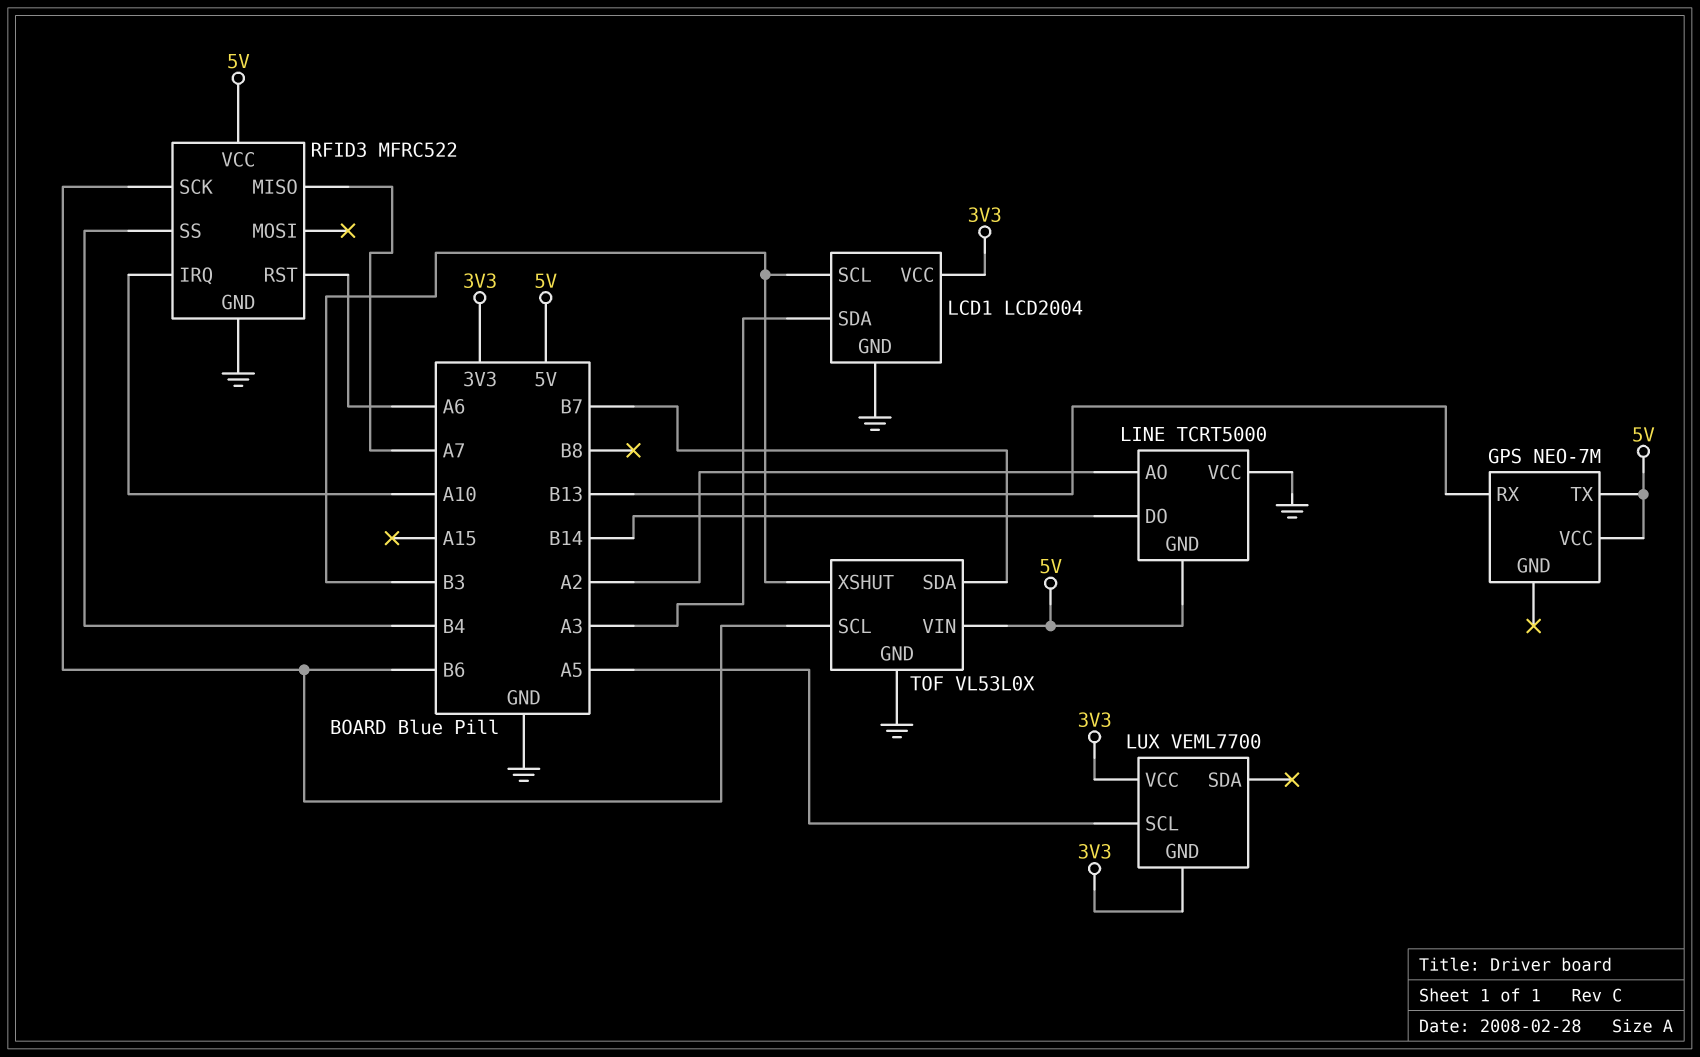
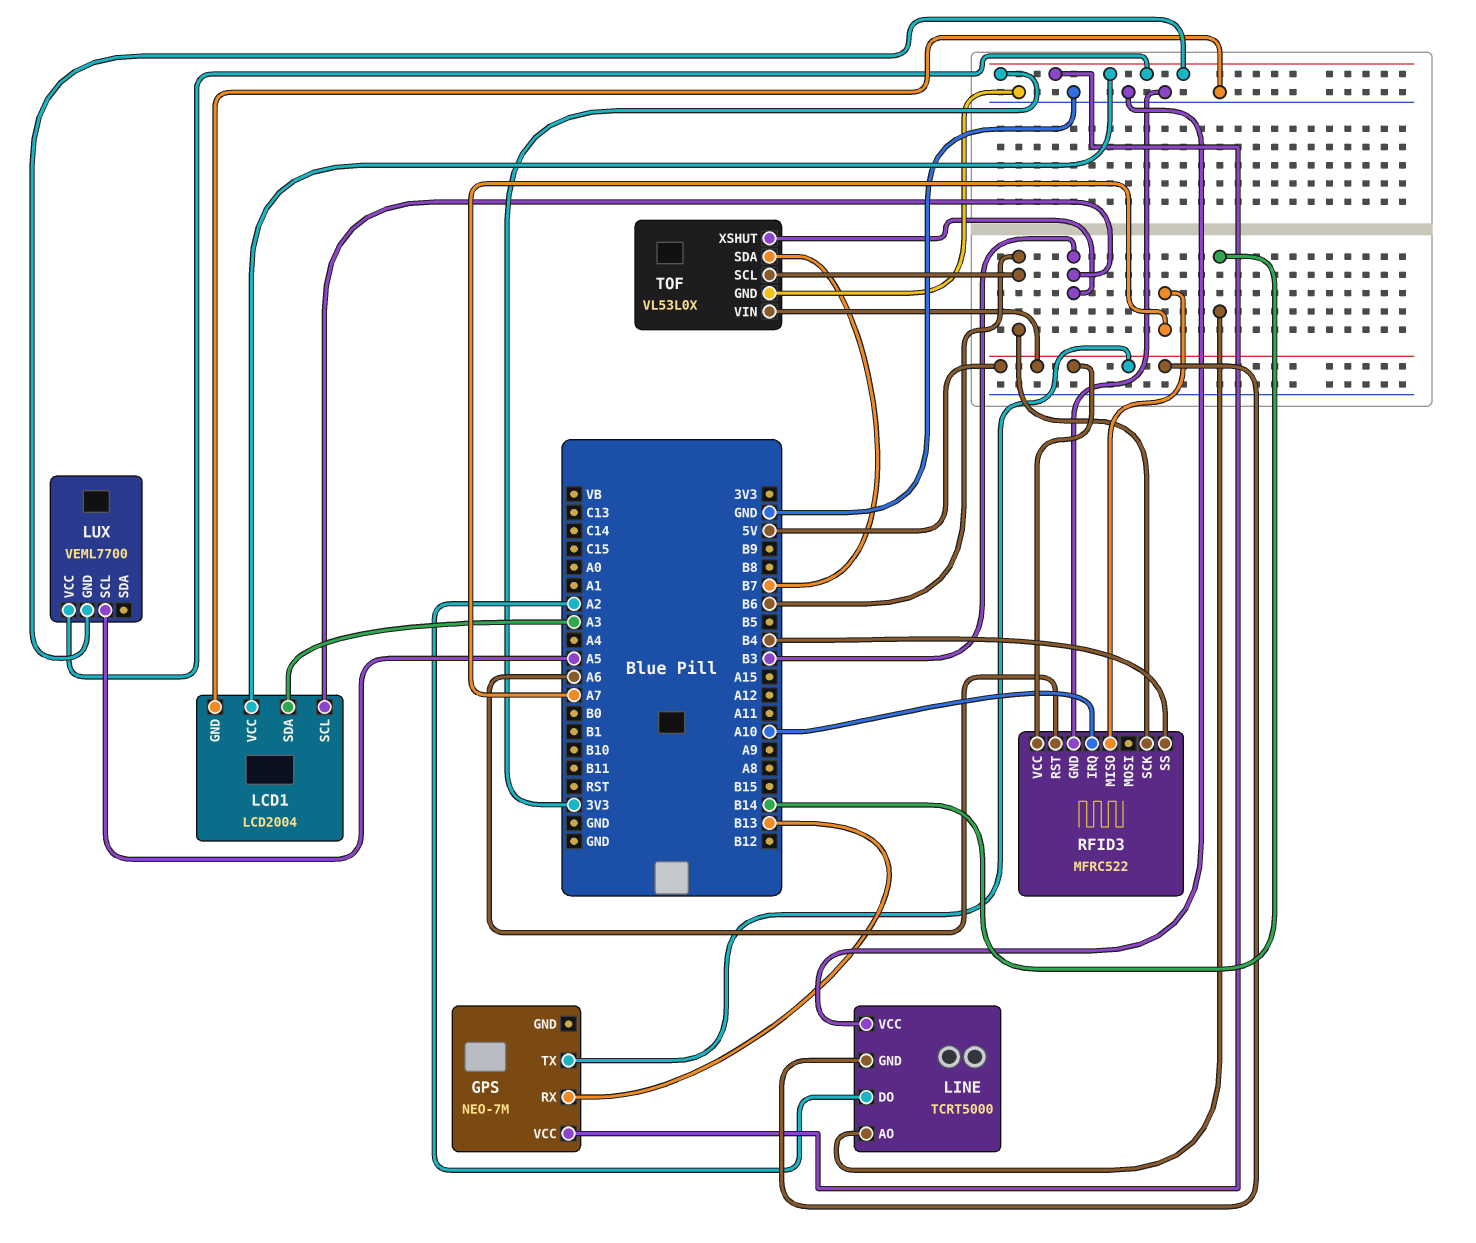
GPS pin VCC: 5V -> 3V3
LINE pin AO: A2 -> B14
LINE pin DO: B14 -> A2

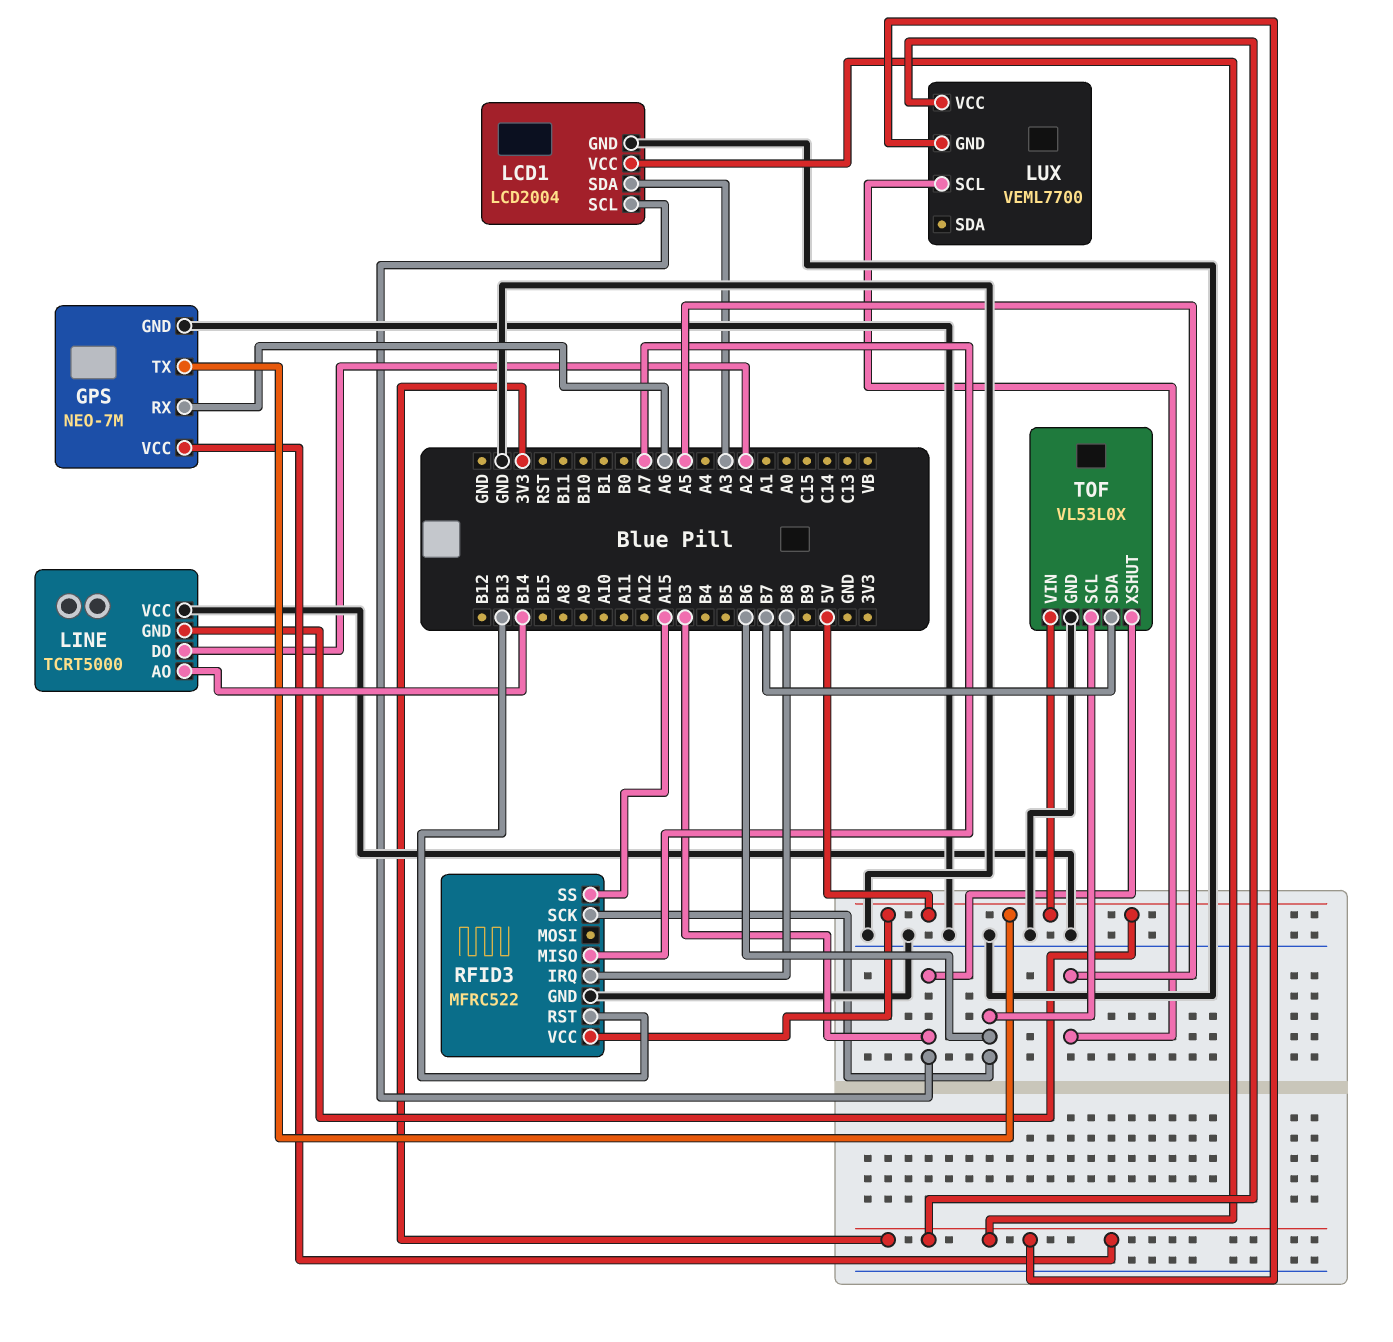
GPS pin GND: none -> GND
GPS pin RX: B13 -> A6
RFID3 pin IRQ: A10 -> B8
RFID3 pin RST: A6 -> B13
RFID3 pin SS: B4 -> A15

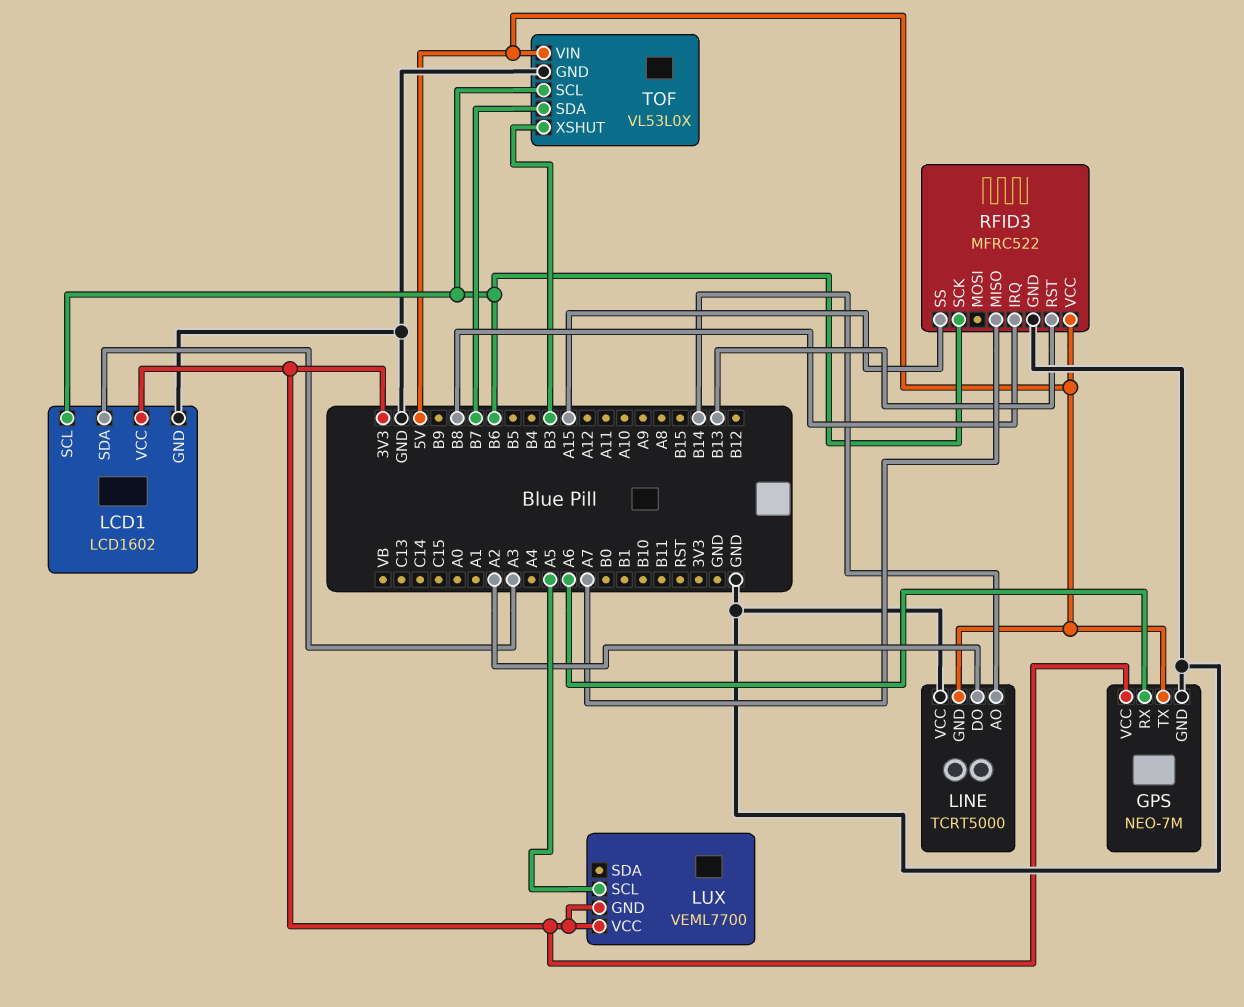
LCD1: LCD2004 -> LCD1602
LCD1 pin SCL: B3 -> B6

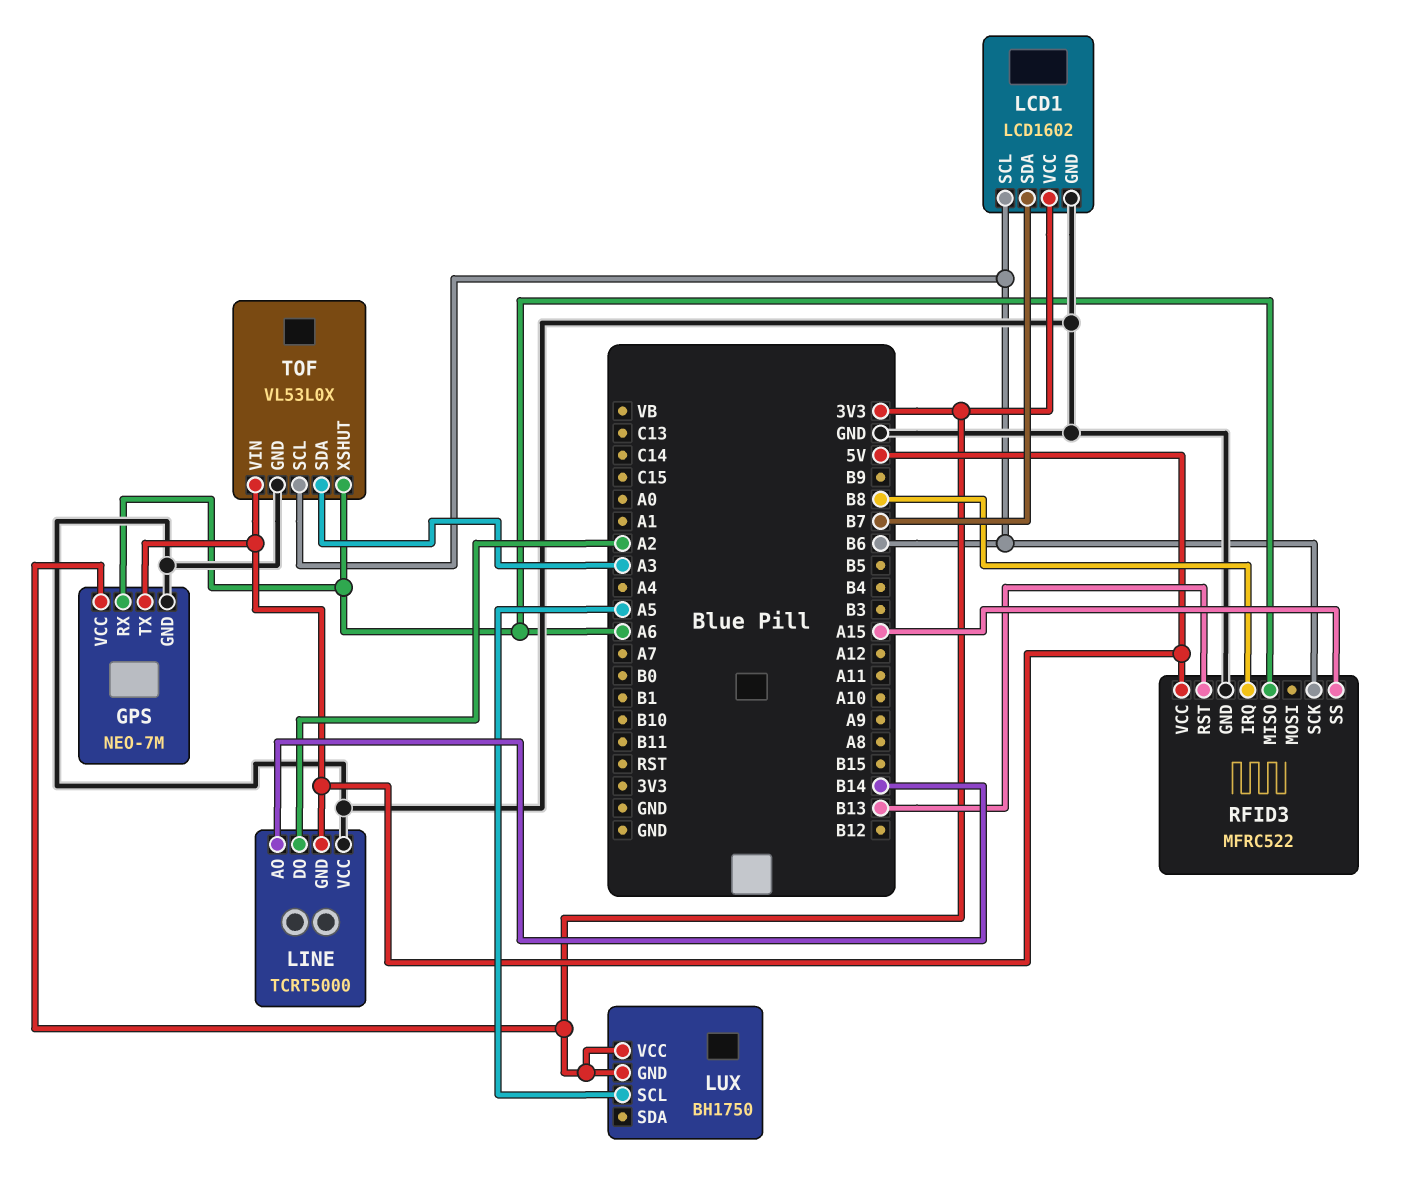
LCD1 pin SDA: A3 -> B7
LUX: VEML7700 -> BH1750
RFID3 pin MISO: A7 -> A6
TOF pin SDA: B7 -> A3
TOF pin XSHUT: B3 -> A6

